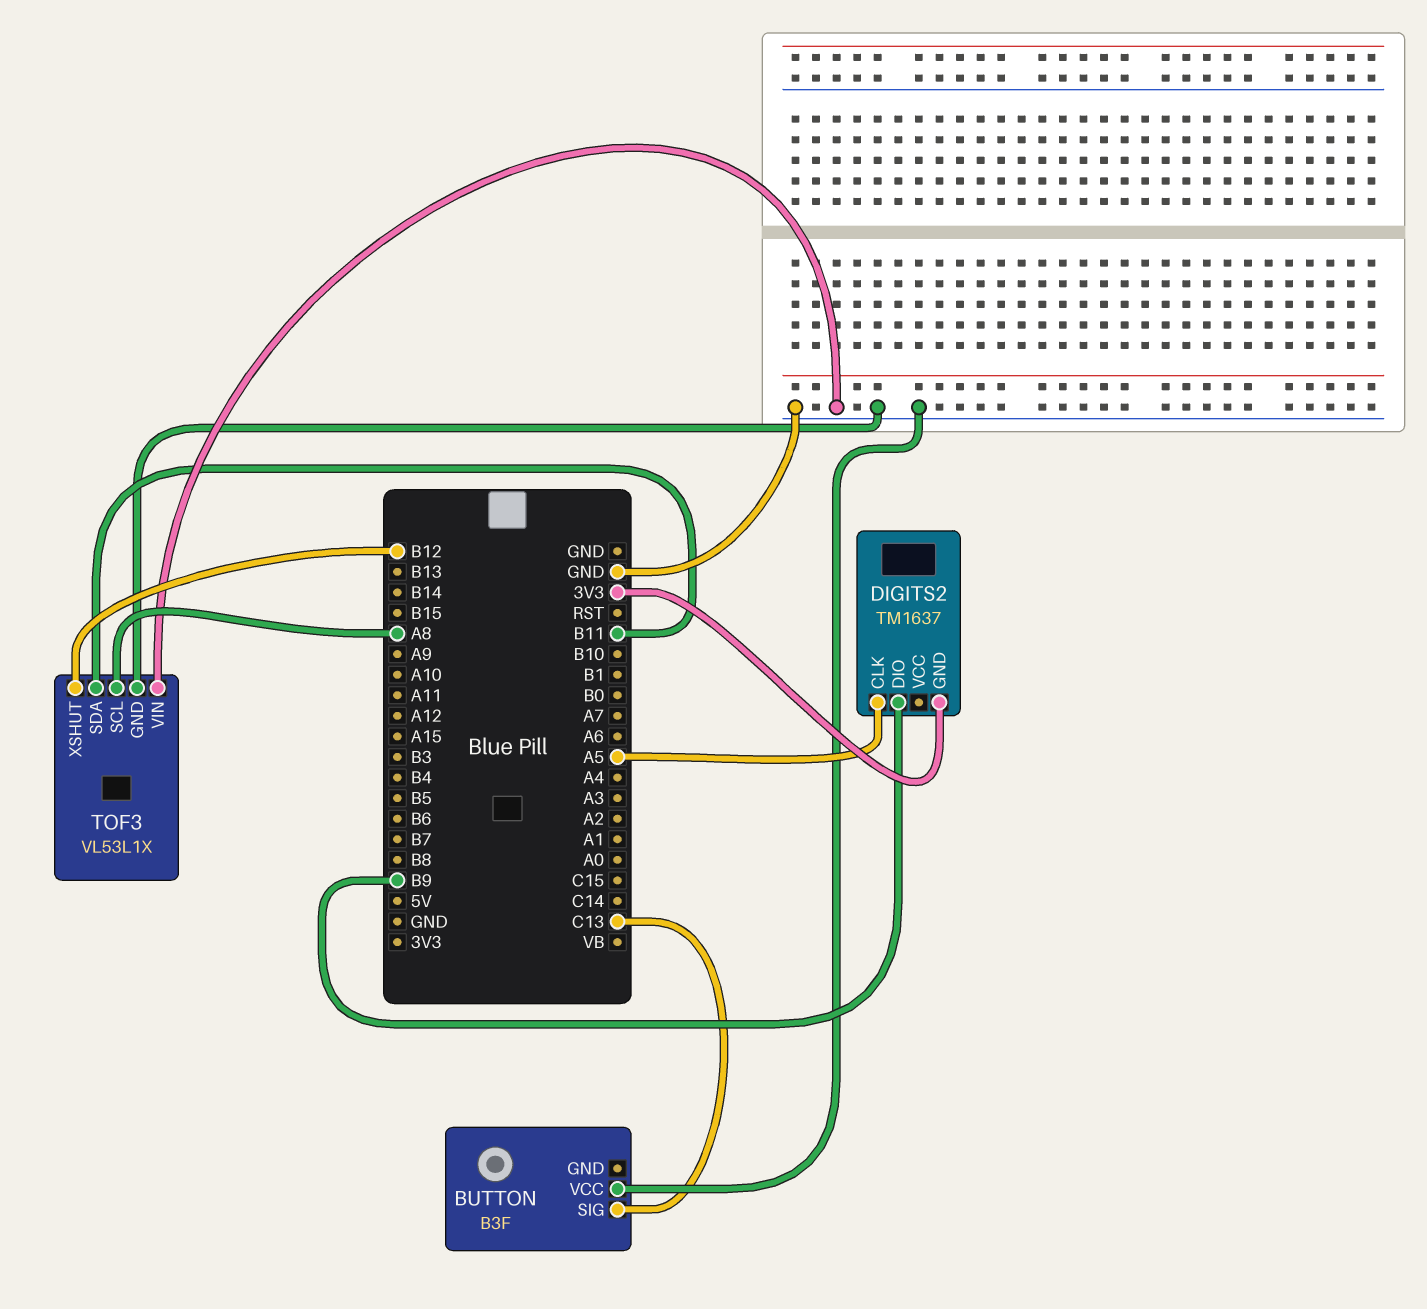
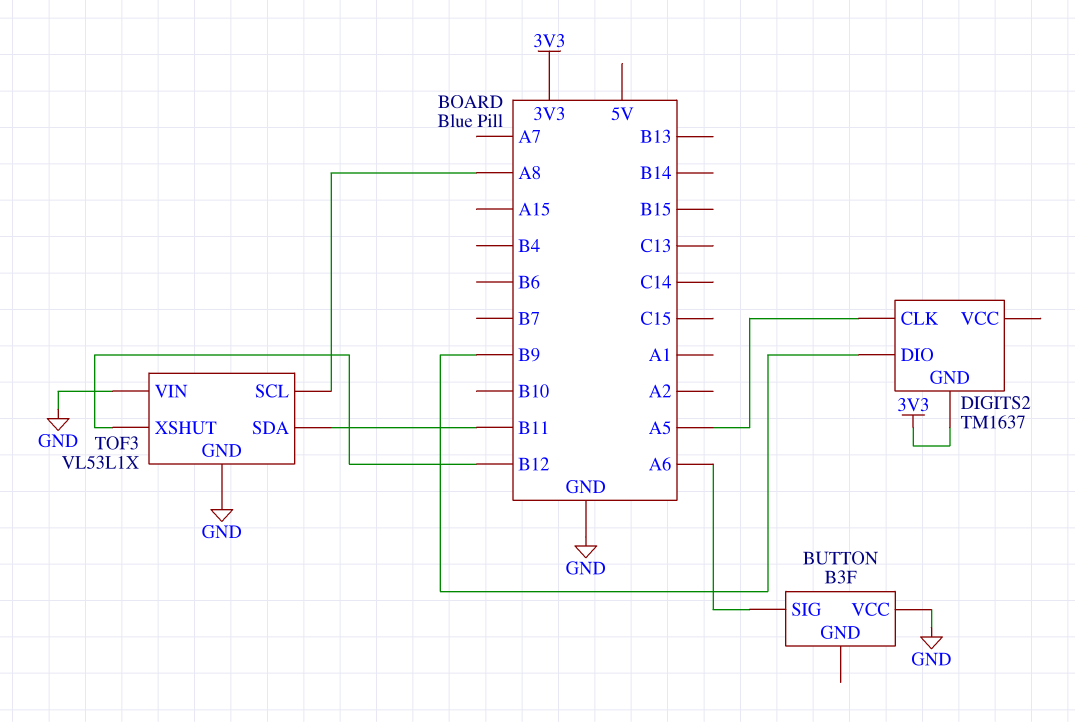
BUTTON pin SIG: C13 -> A6

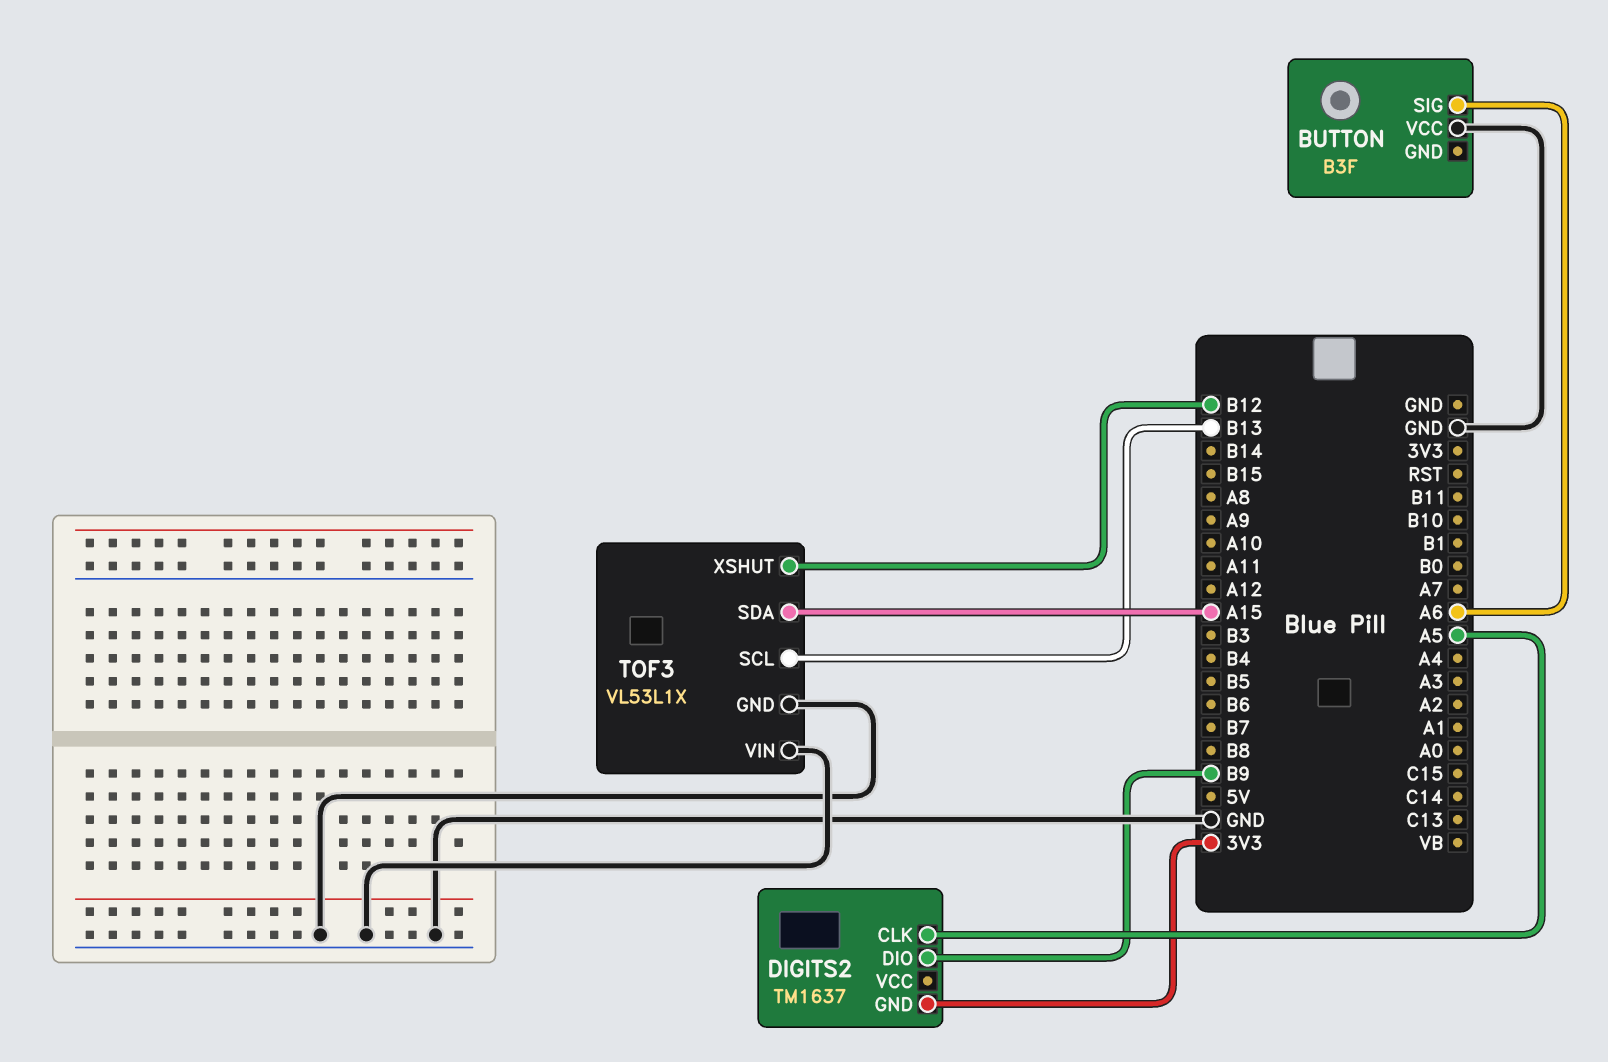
TOF3 pin SCL: A8 -> B13
TOF3 pin SDA: B11 -> A15

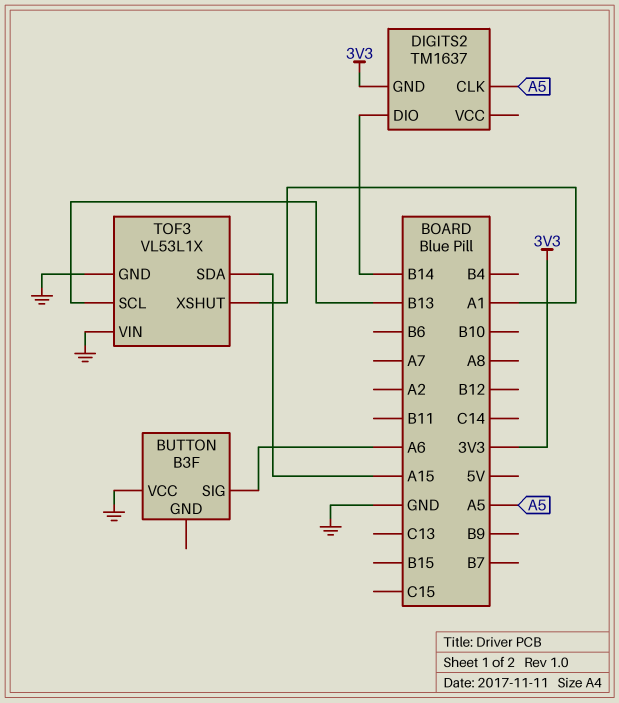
DIGITS2 pin DIO: B9 -> B14
TOF3 pin XSHUT: B12 -> A1

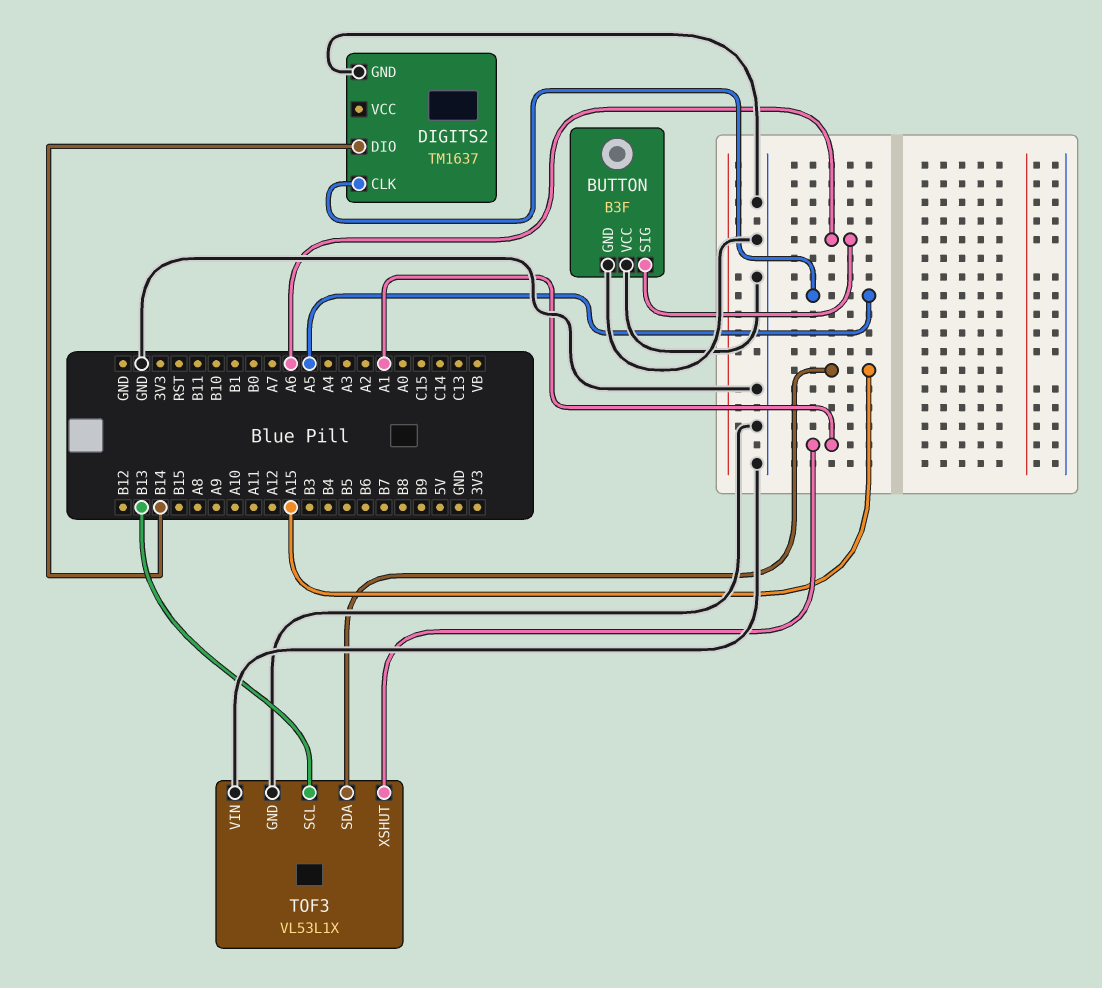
BUTTON pin GND: none -> GND
DIGITS2 pin GND: 3V3 -> GND

